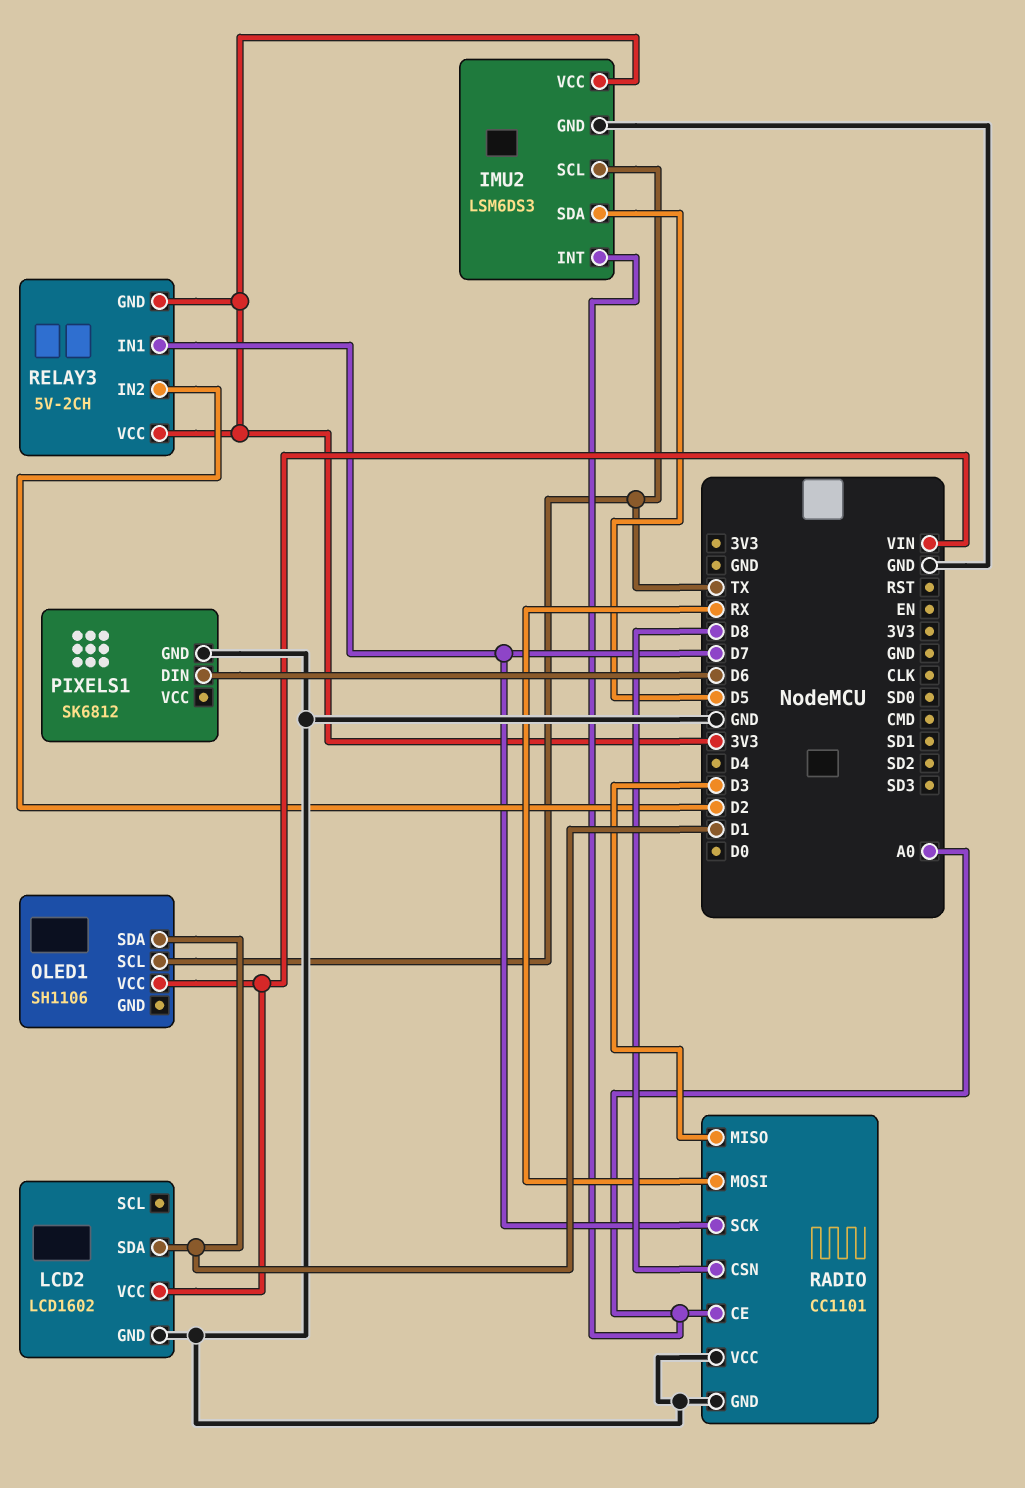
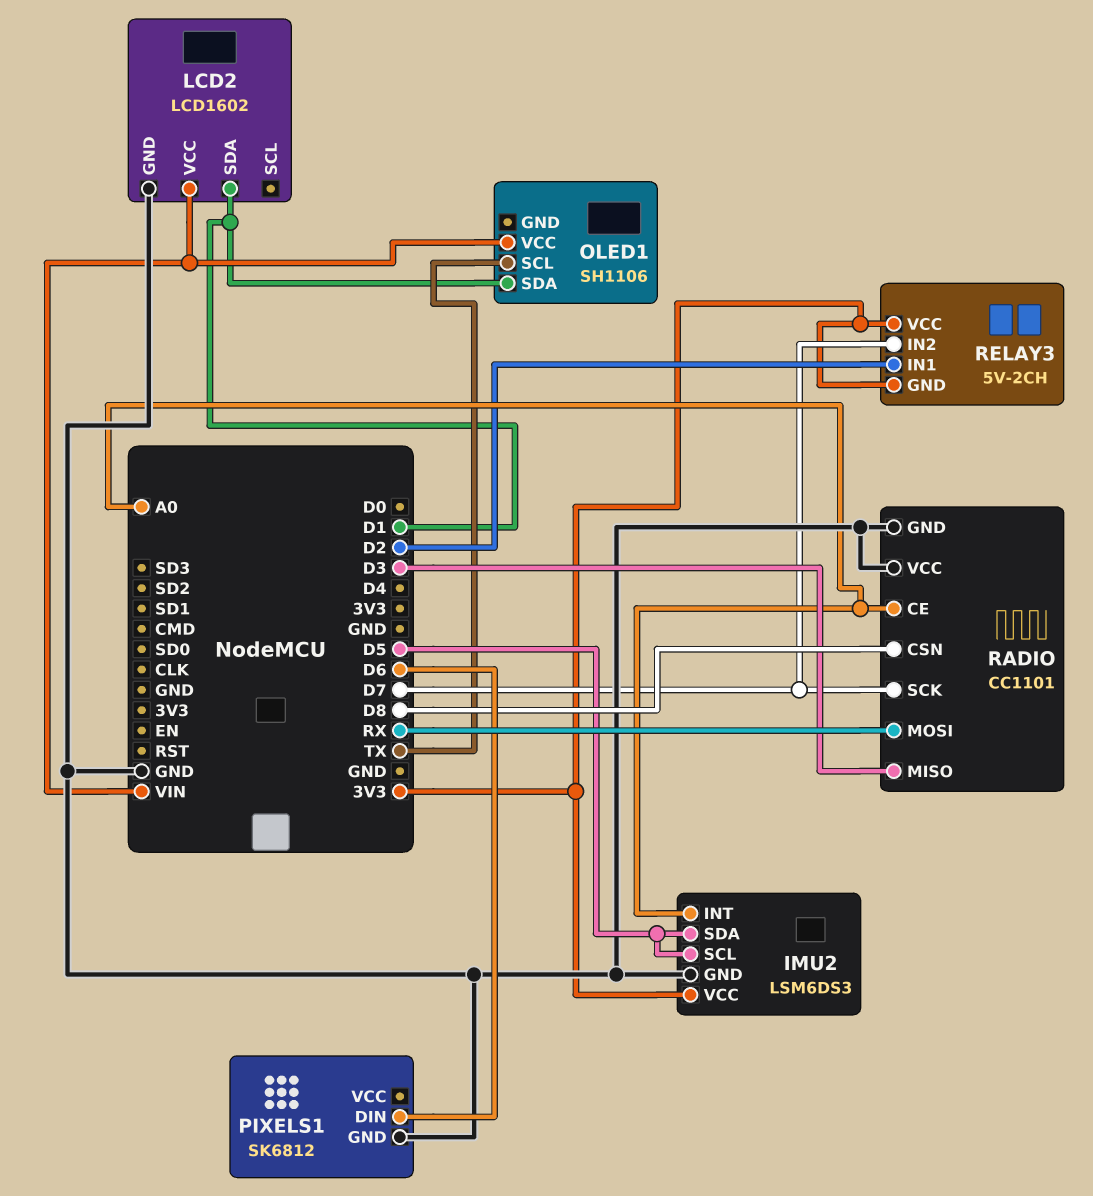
IMU2 pin SCL: TX -> D5
RELAY3 pin IN1: D7 -> D2
RELAY3 pin IN2: D2 -> D7

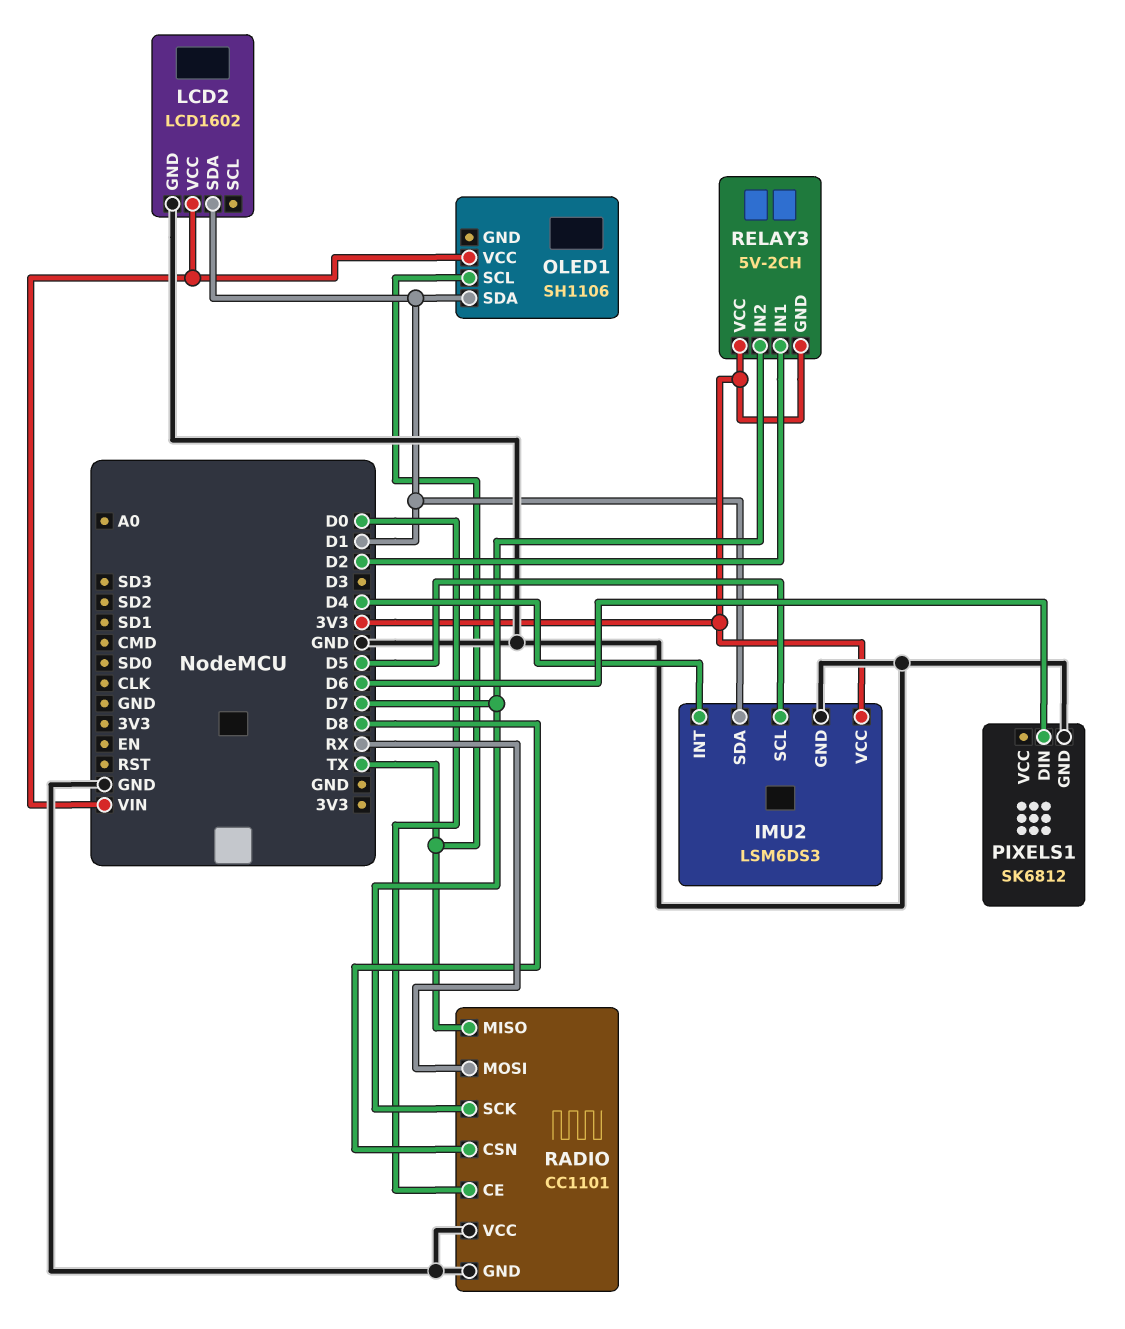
IMU2 pin INT: A0 -> D4
IMU2 pin SDA: D5 -> D1
RADIO pin CE: A0 -> D0
RADIO pin MISO: D3 -> TX

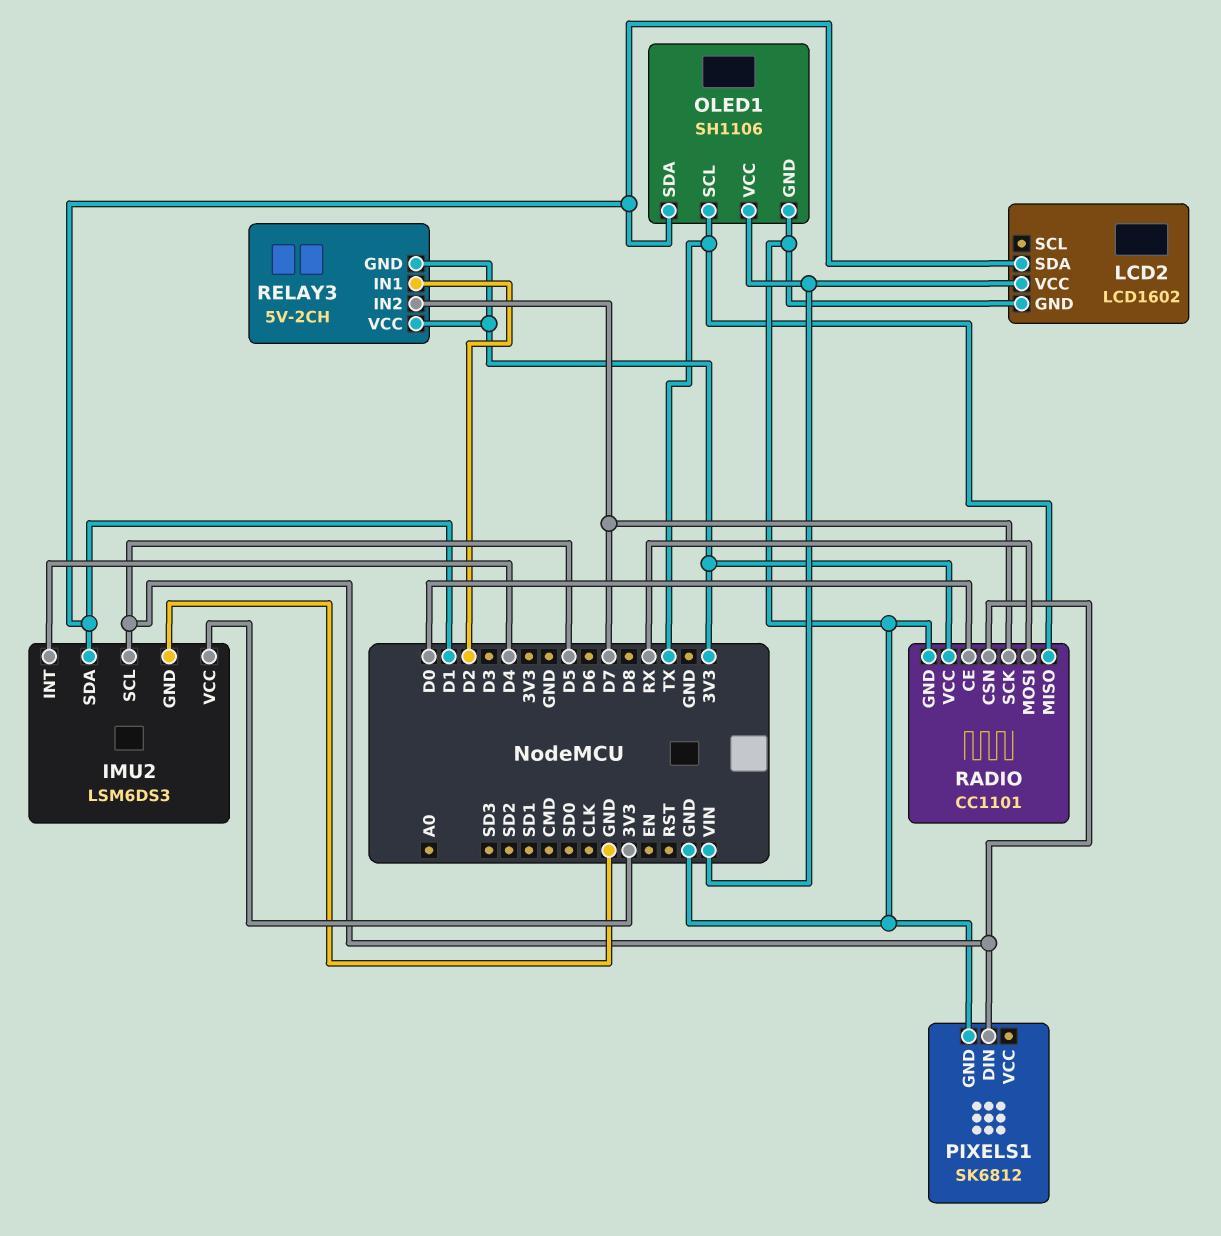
OLED1 pin GND: none -> GND
PIXELS1 pin DIN: D6 -> D5
RADIO pin CSN: D8 -> D5
RADIO pin VCC: GND -> 3V3

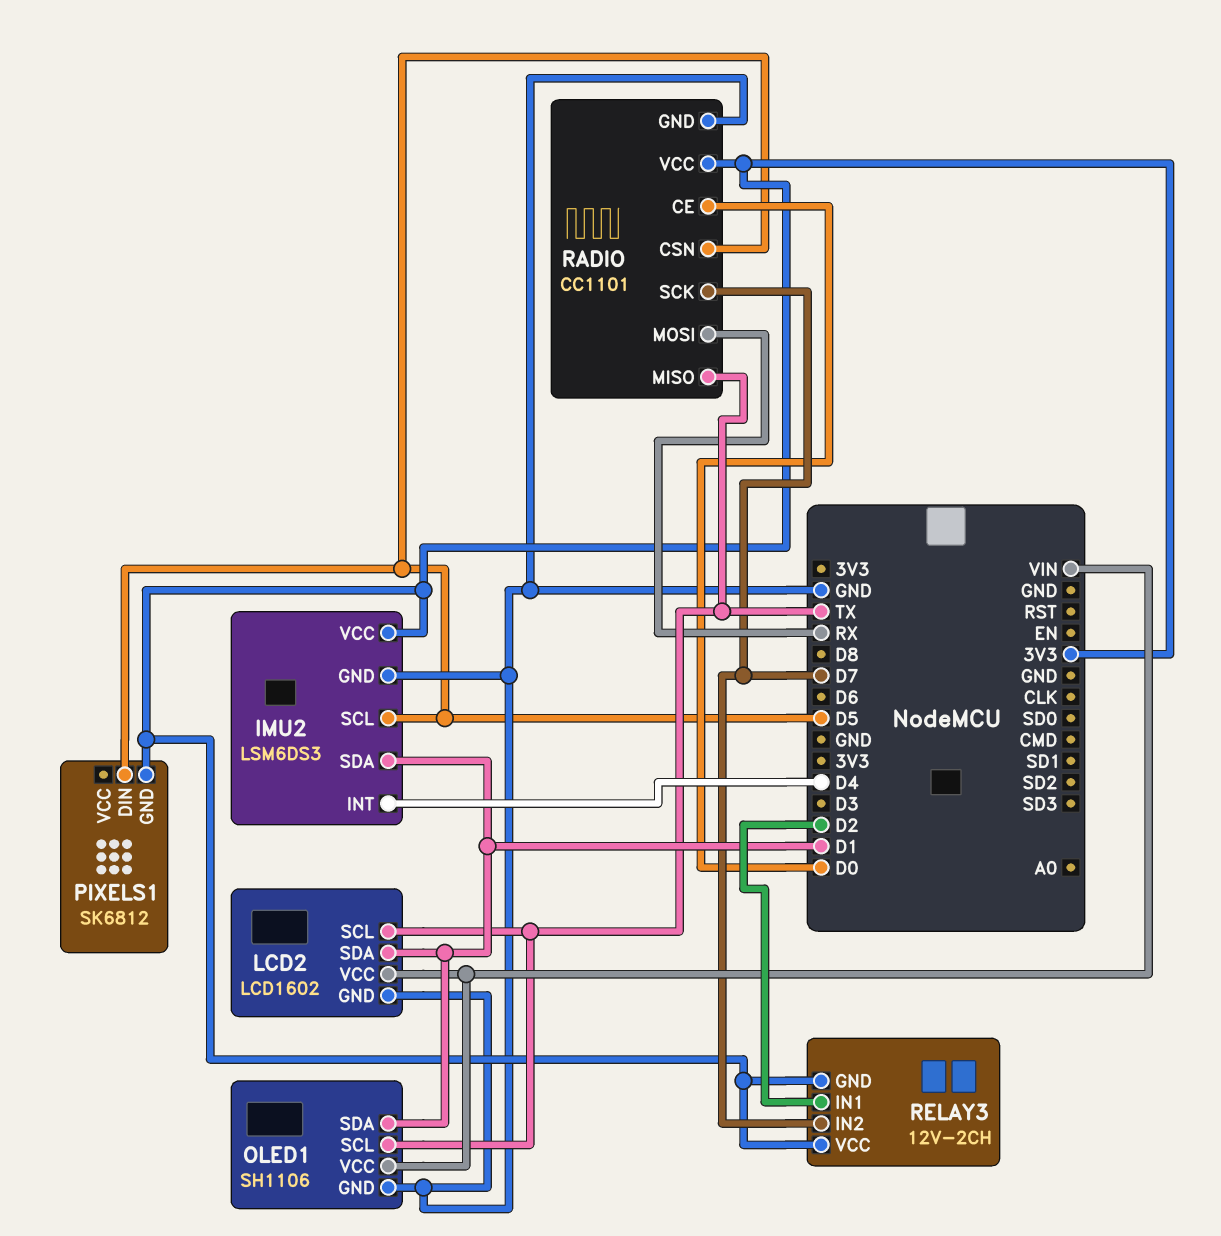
LCD2 pin SCL: none -> TX
PIXELS1 pin GND: GND -> 3V3
RELAY3: 5V-2CH -> 12V-2CH

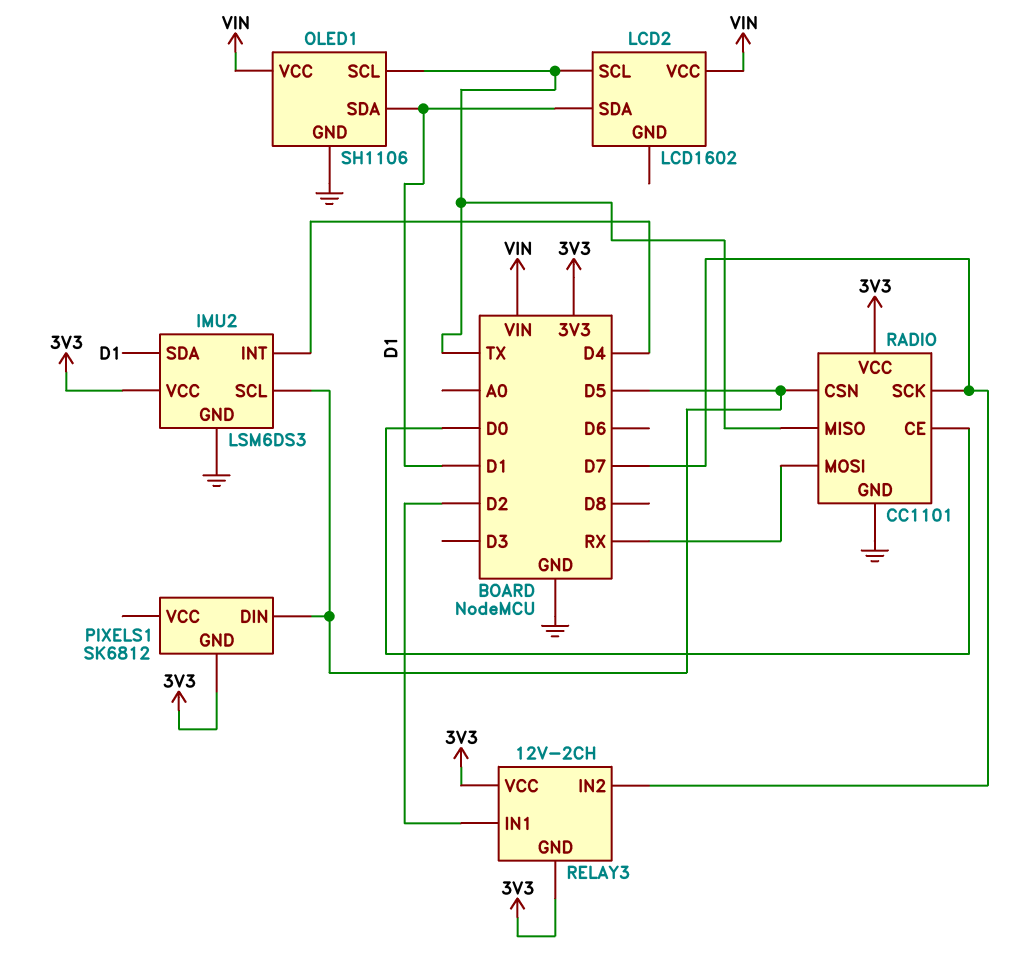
LCD2 pin GND: GND -> none

